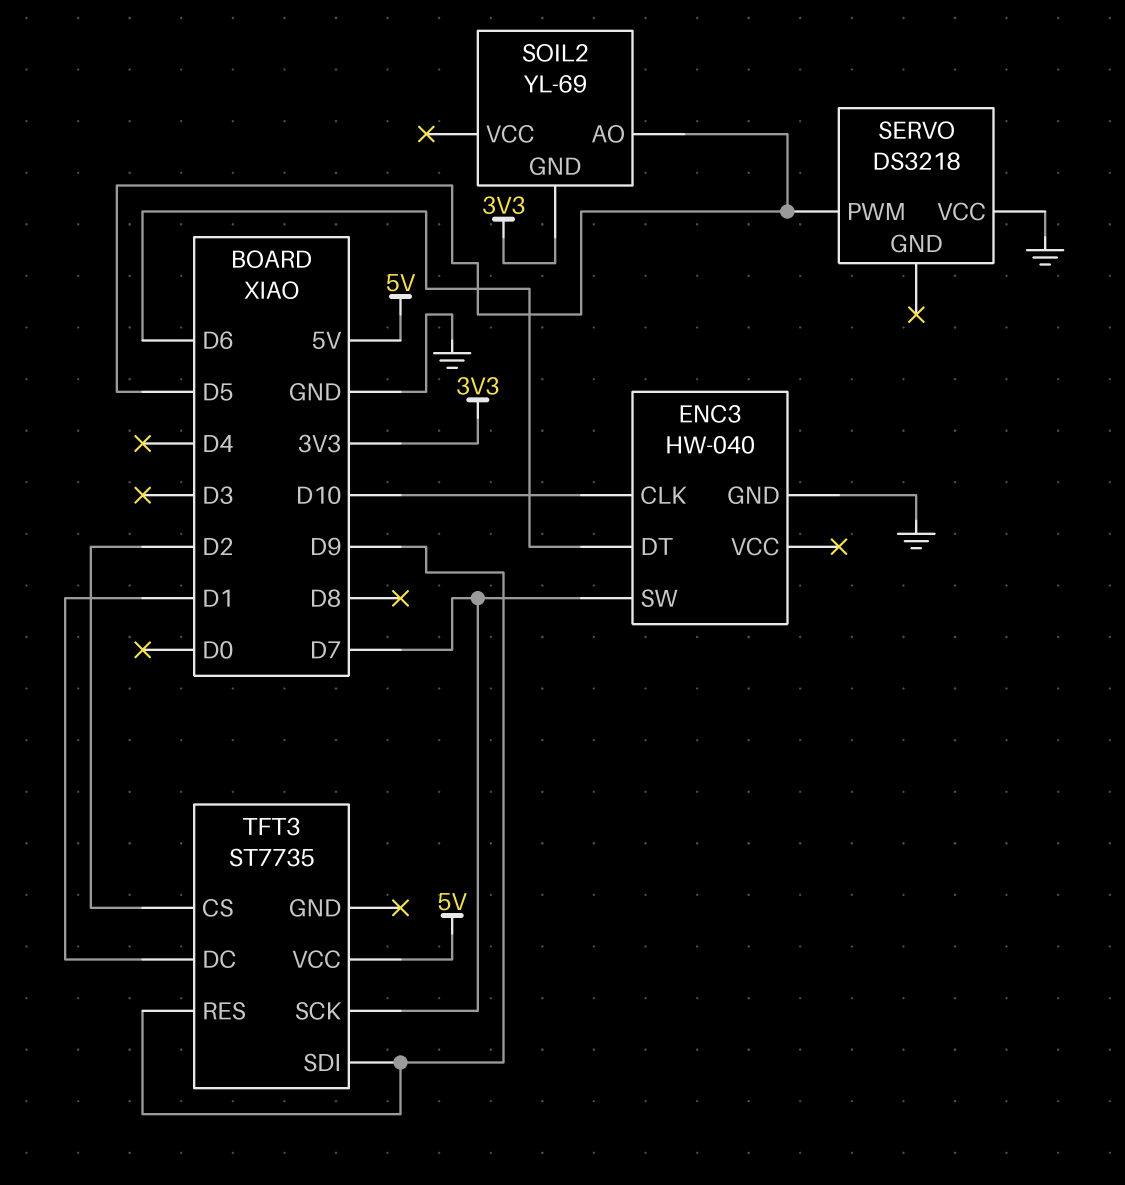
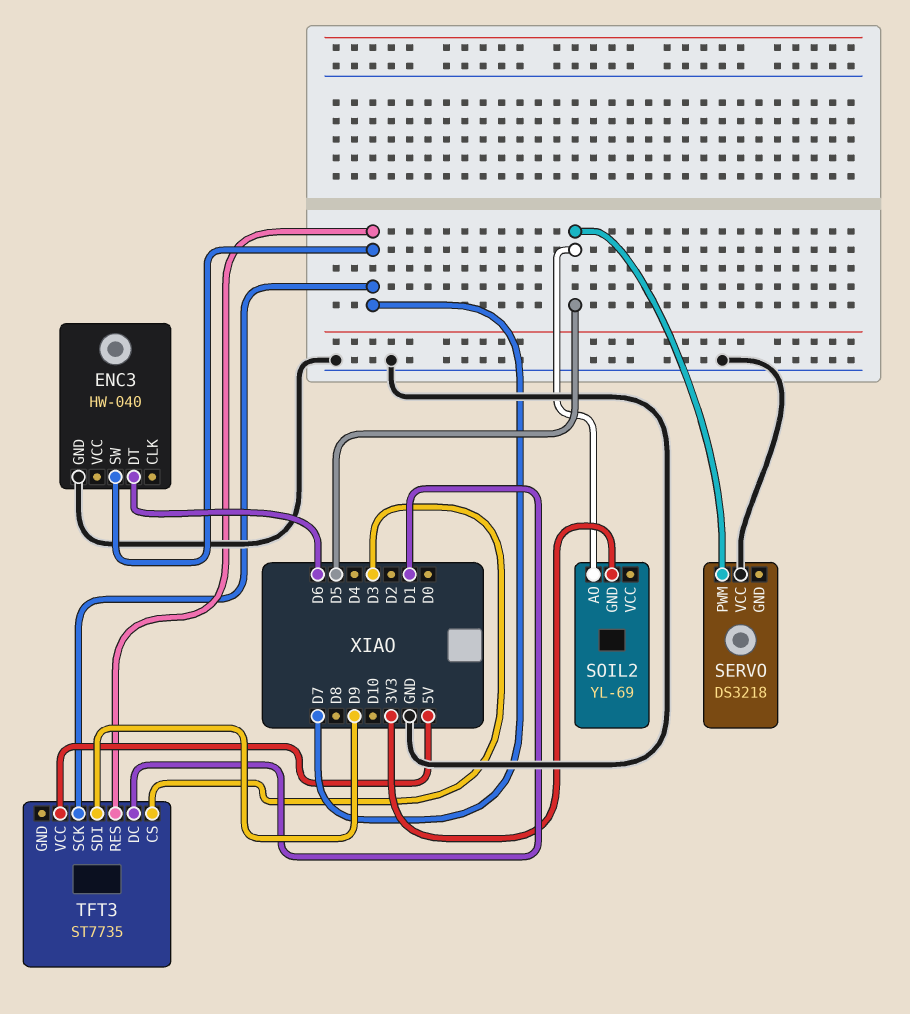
ENC3 pin CLK: D10 -> none
TFT3 pin CS: D2 -> D3
TFT3 pin RES: D9 -> D7

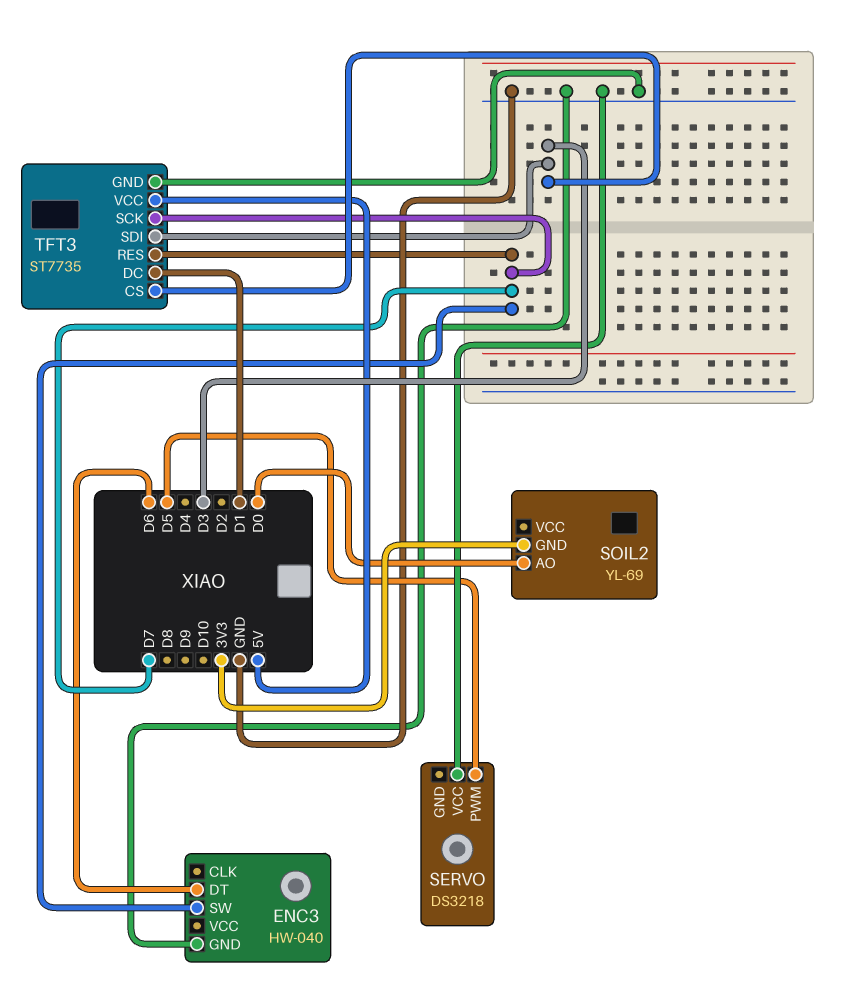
SOIL2 pin AO: D5 -> D0
TFT3 pin GND: none -> GND
TFT3 pin SDI: D9 -> D3

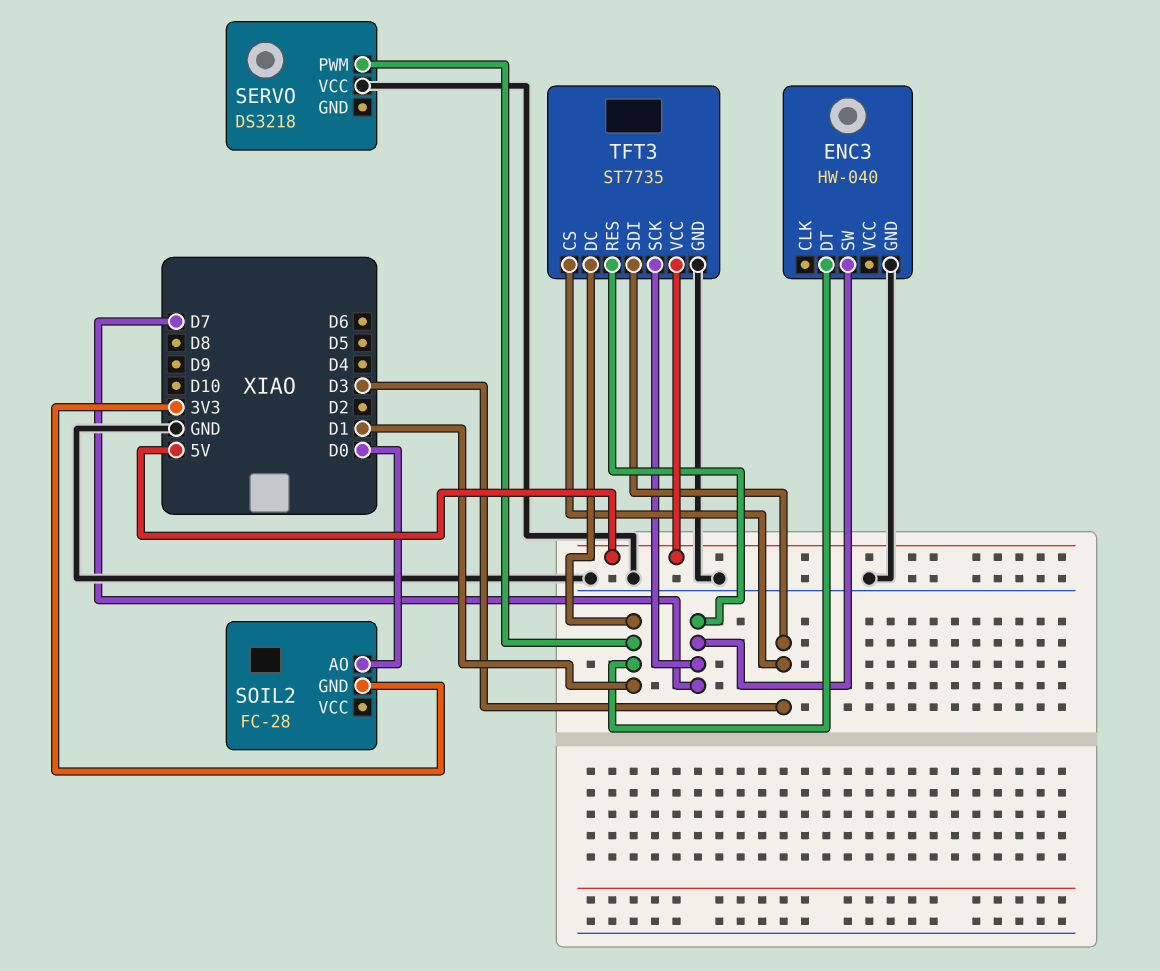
ENC3 pin DT: D6 -> D1
SERVO pin PWM: D5 -> D1
SOIL2: YL-69 -> FC-28

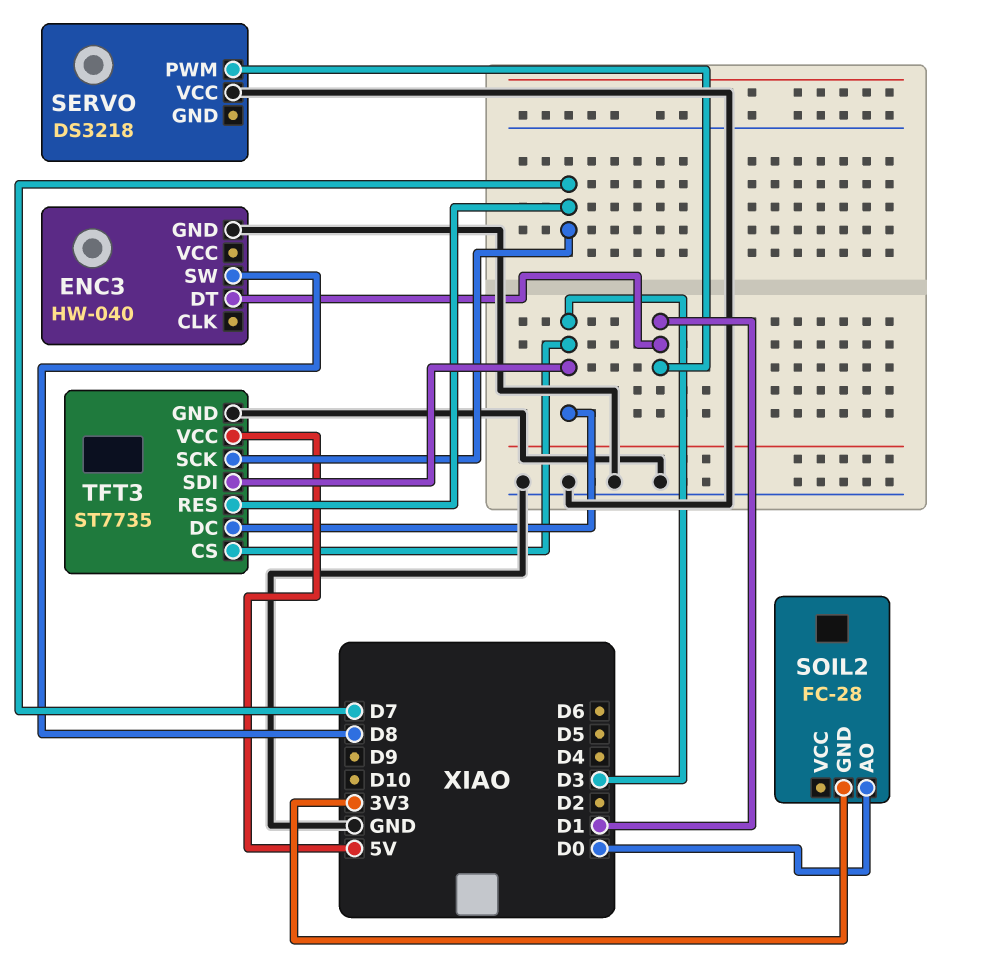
ENC3 pin SW: D7 -> D8
TFT3 pin DC: D1 -> D3

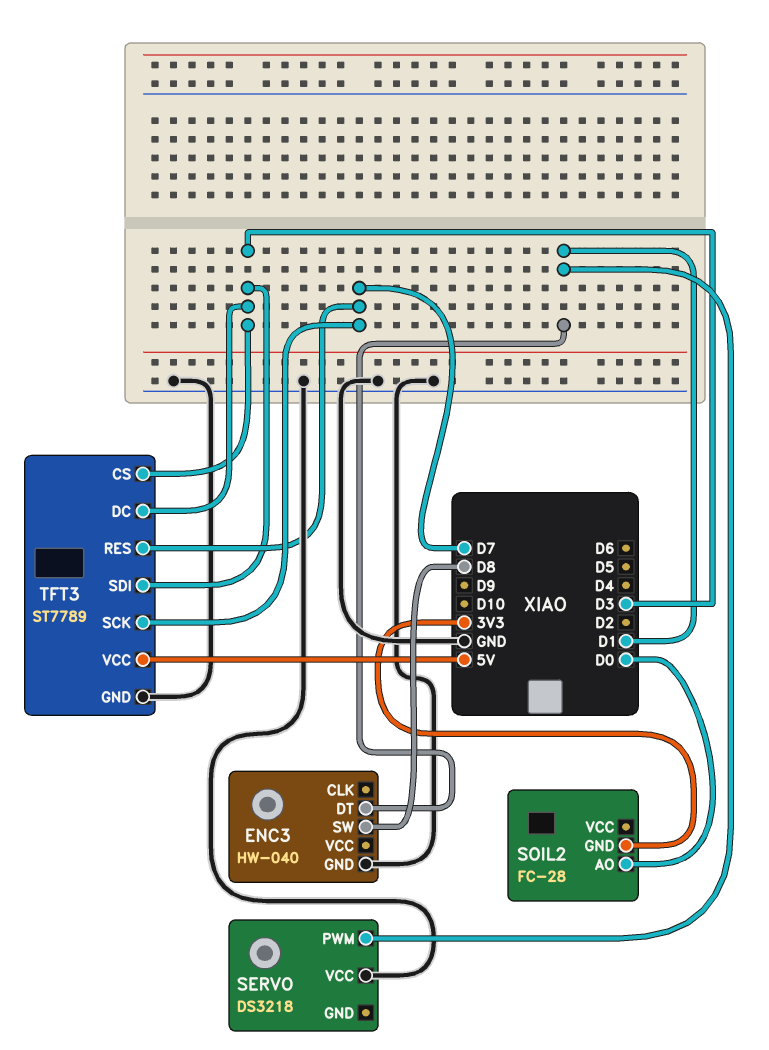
TFT3: ST7735 -> ST7789

